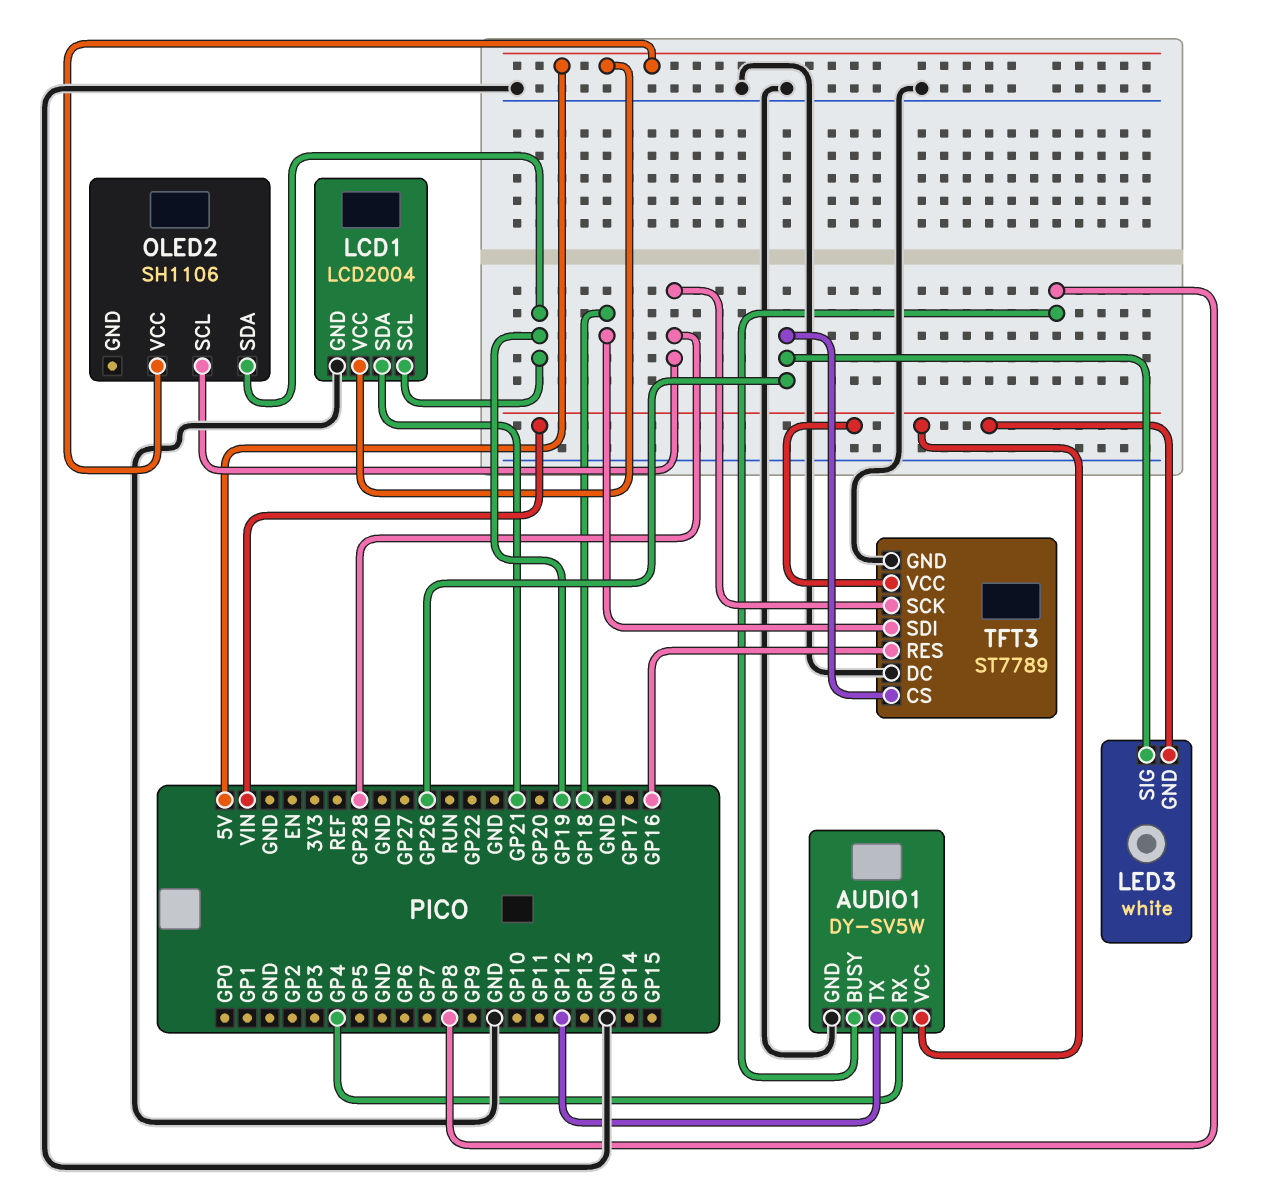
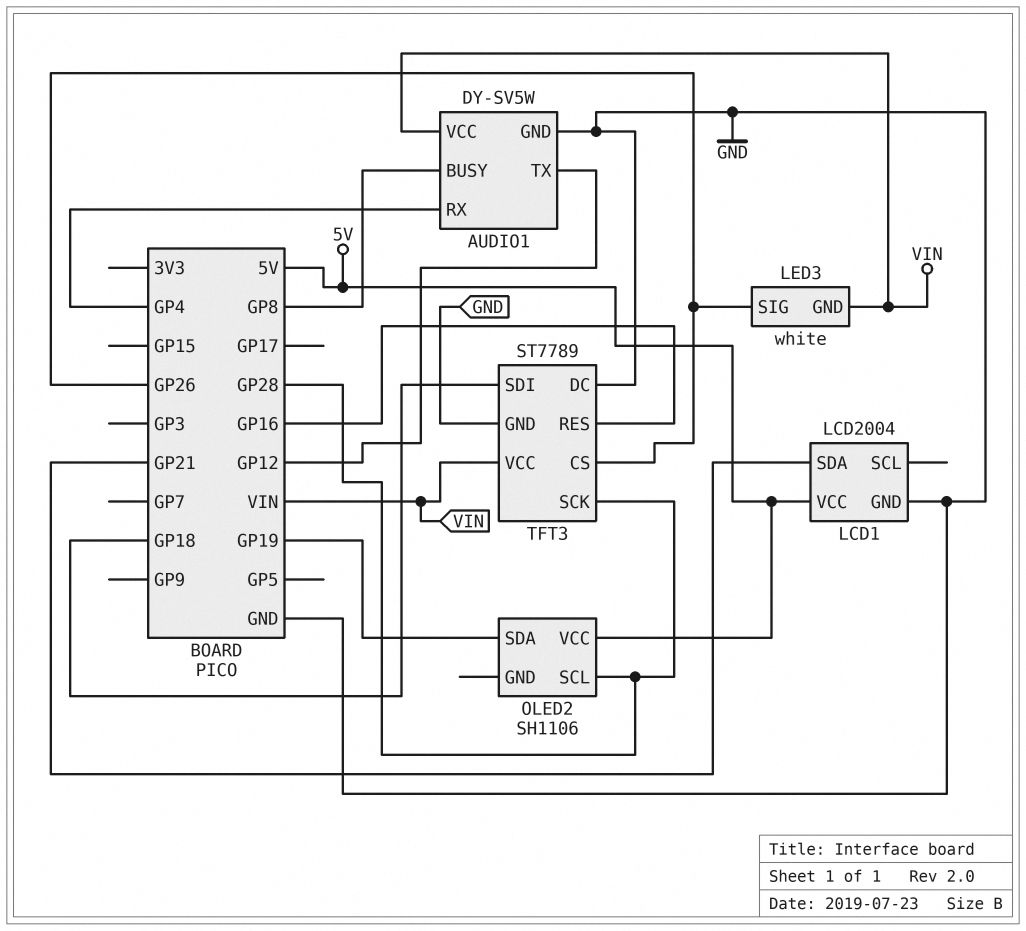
LCD1 pin SCL: GP19 -> none

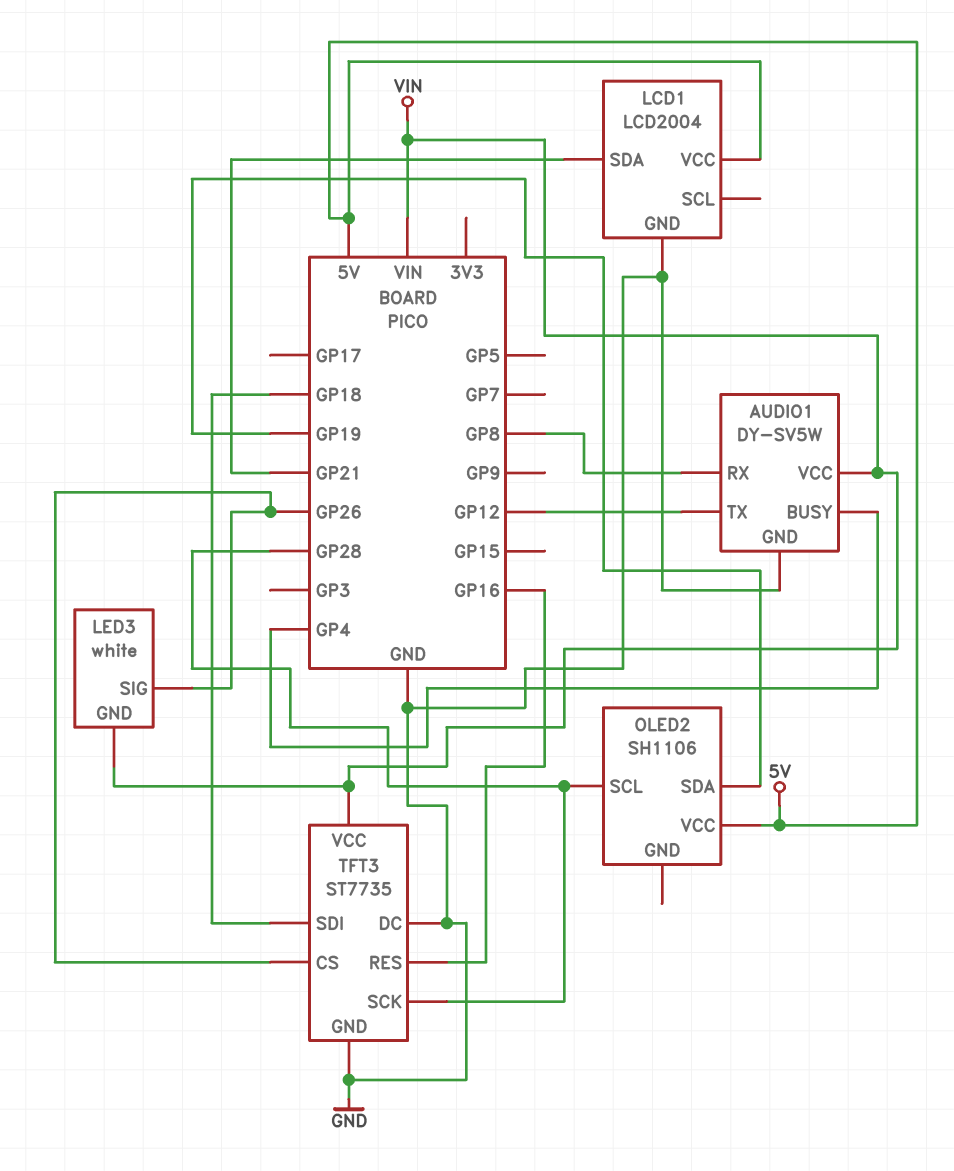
AUDIO1 pin BUSY: GP8 -> GP4
AUDIO1 pin RX: GP4 -> GP8
TFT3: ST7789 -> ST7735

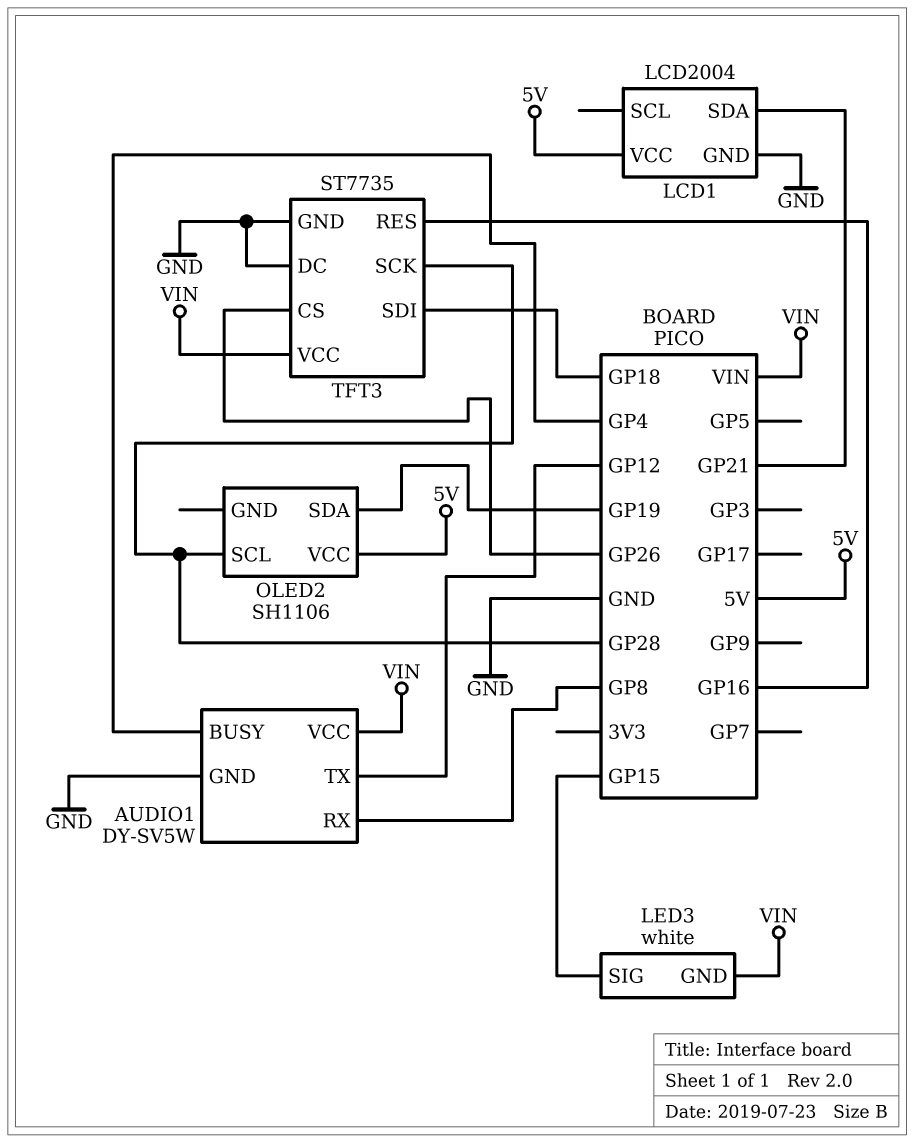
LED3 pin SIG: GP26 -> GP15

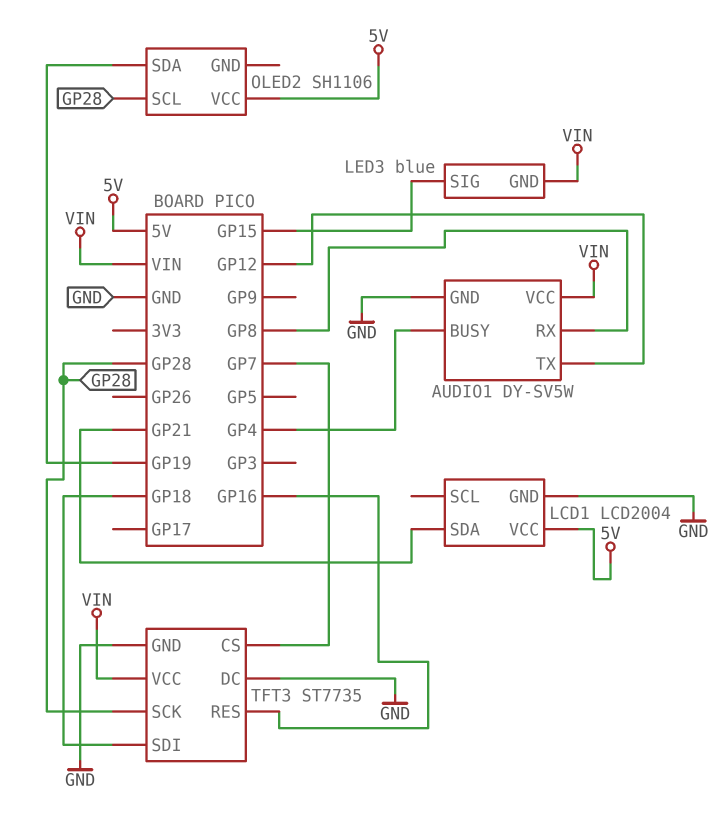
LED3: white -> blue
TFT3 pin CS: GP26 -> GP7

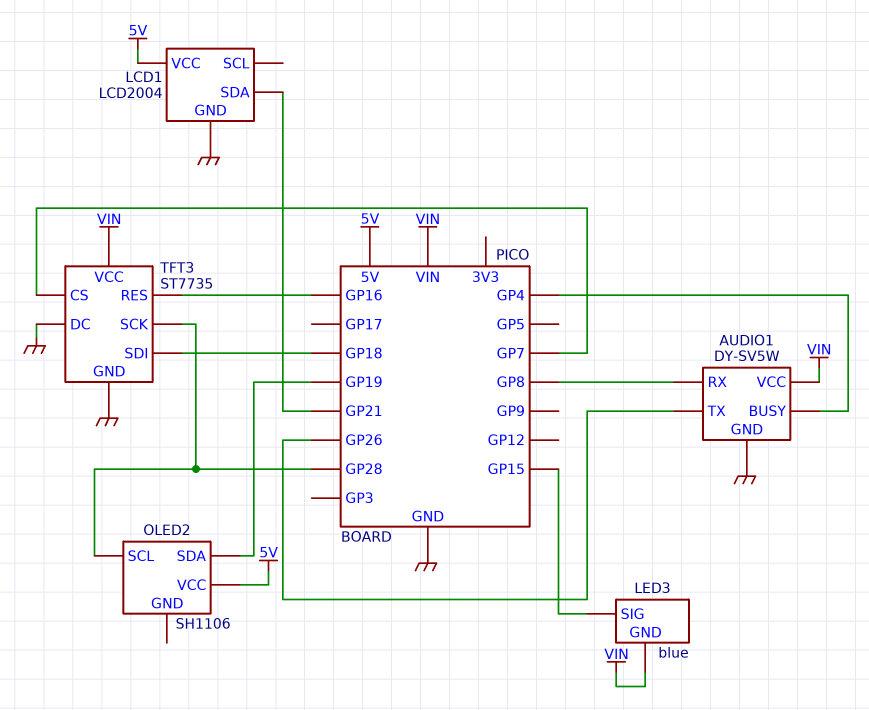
AUDIO1 pin TX: GP12 -> GP26

